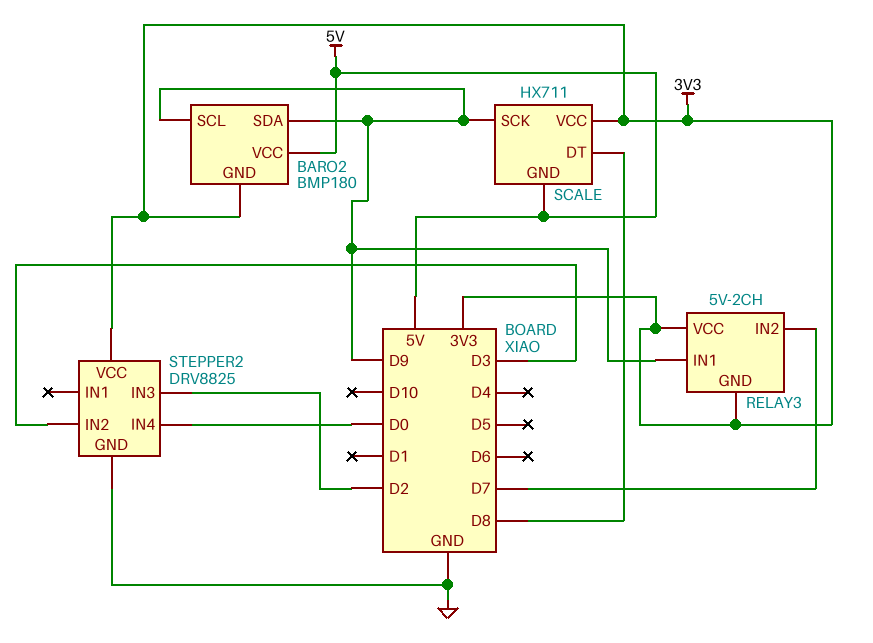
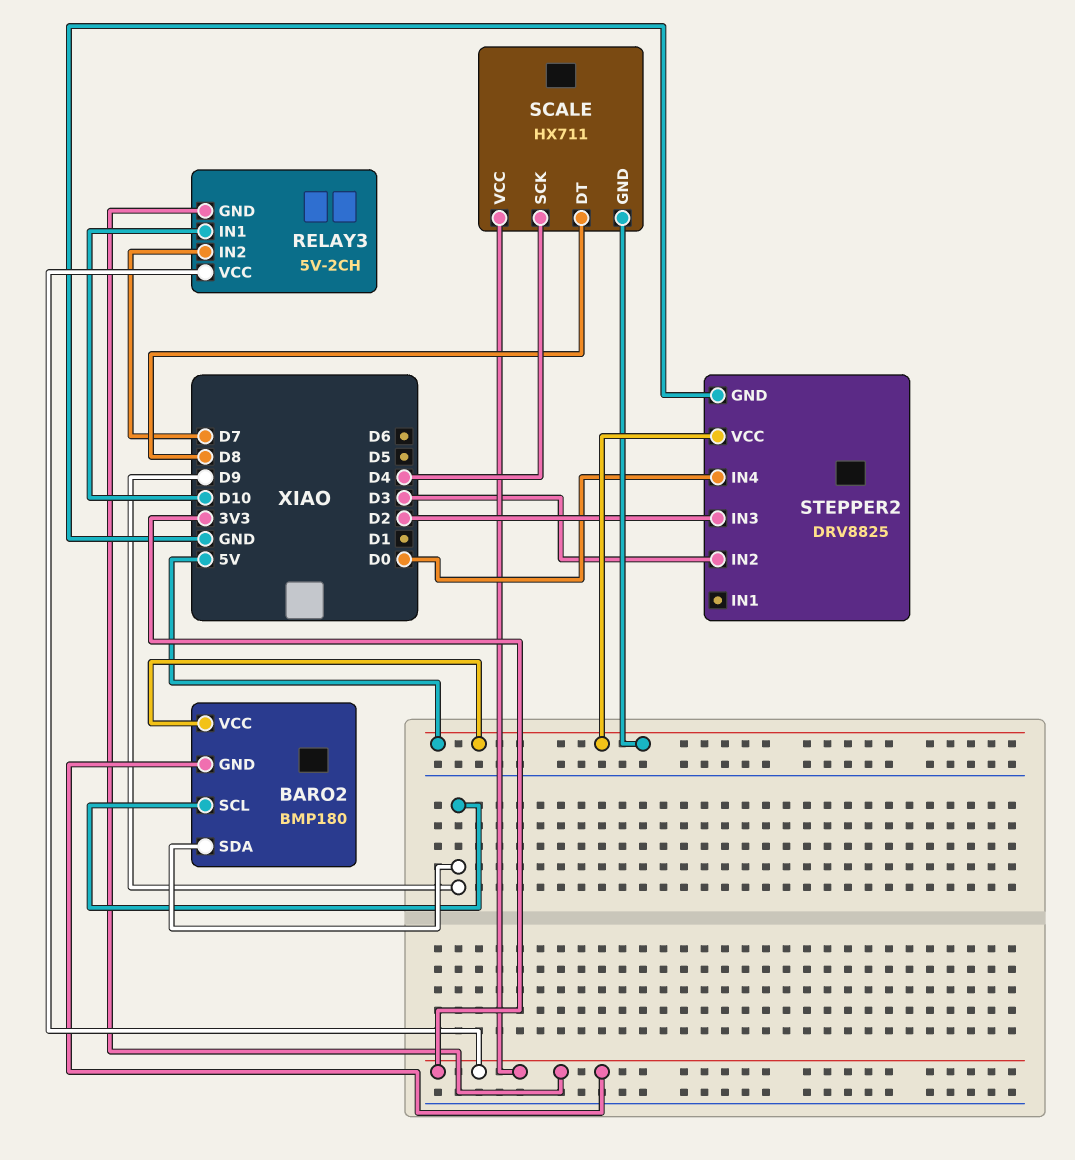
RELAY3 pin IN1: D9 -> D10
SCALE pin SCK: D9 -> D4
STEPPER2 pin VCC: 3V3 -> 5V

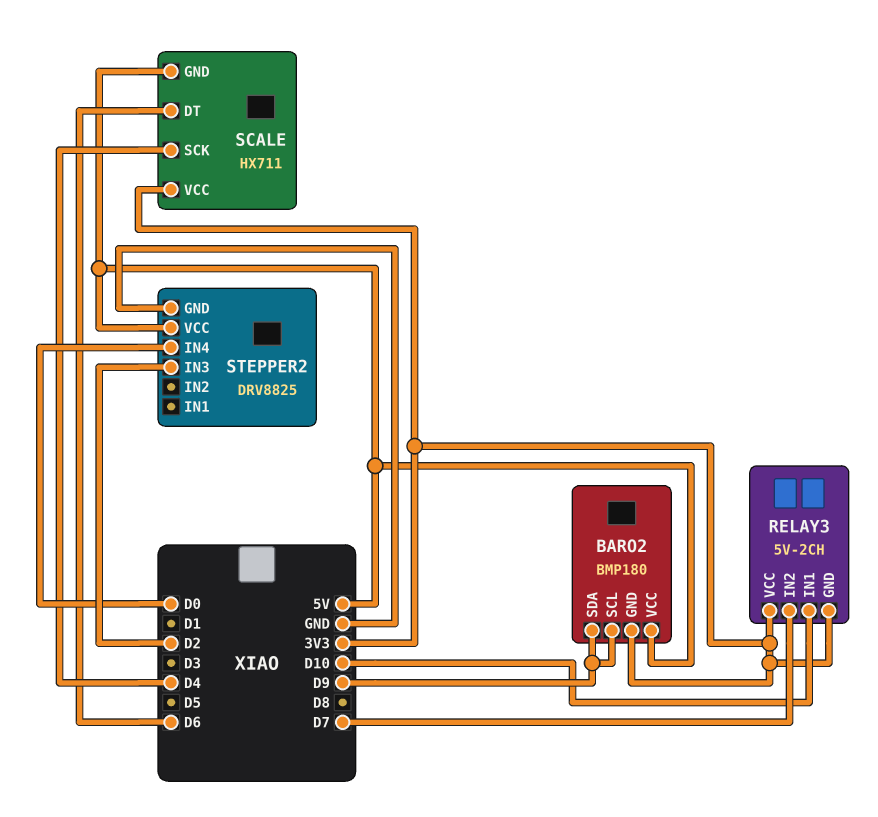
SCALE pin DT: D8 -> D6
STEPPER2 pin IN2: D3 -> none

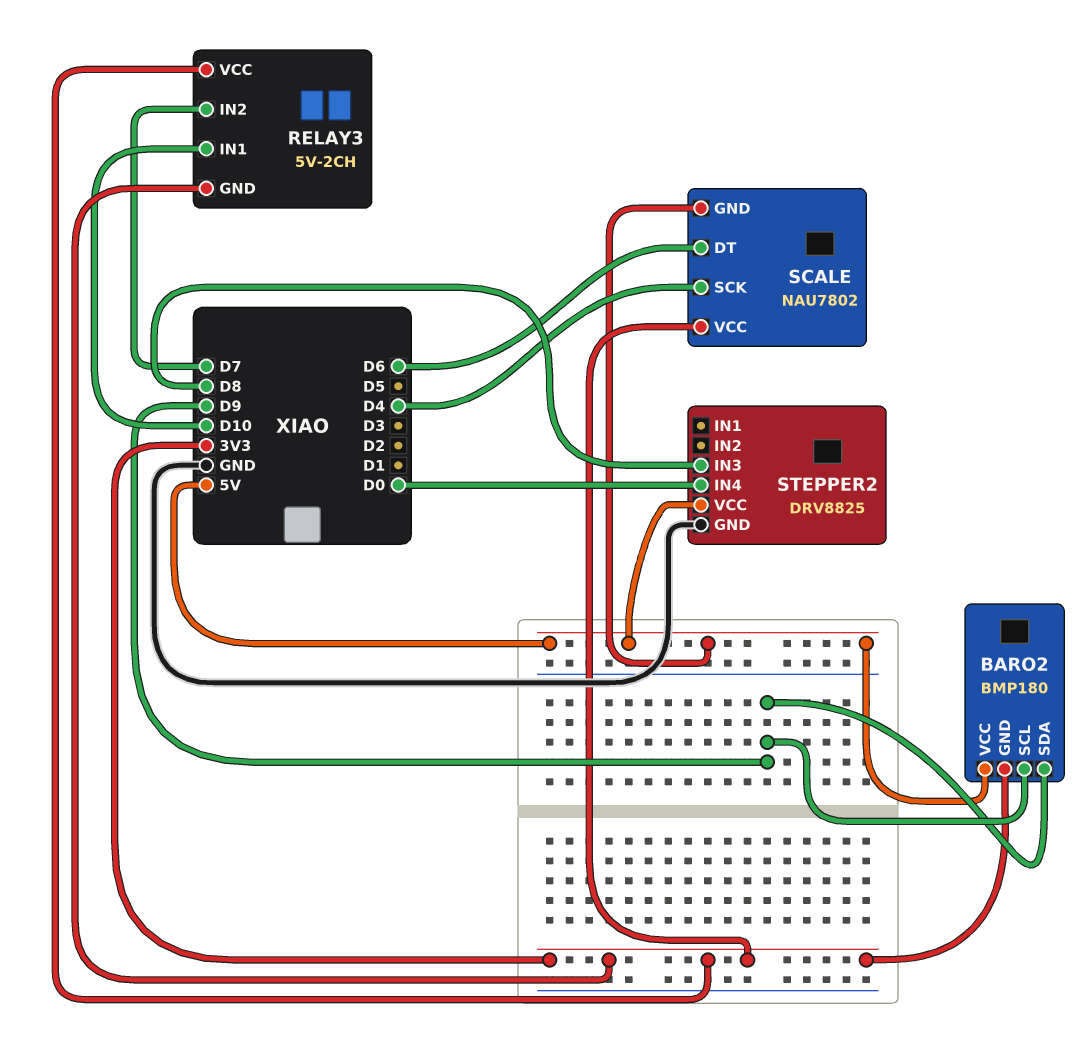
SCALE: HX711 -> NAU7802
STEPPER2 pin IN3: D2 -> D8

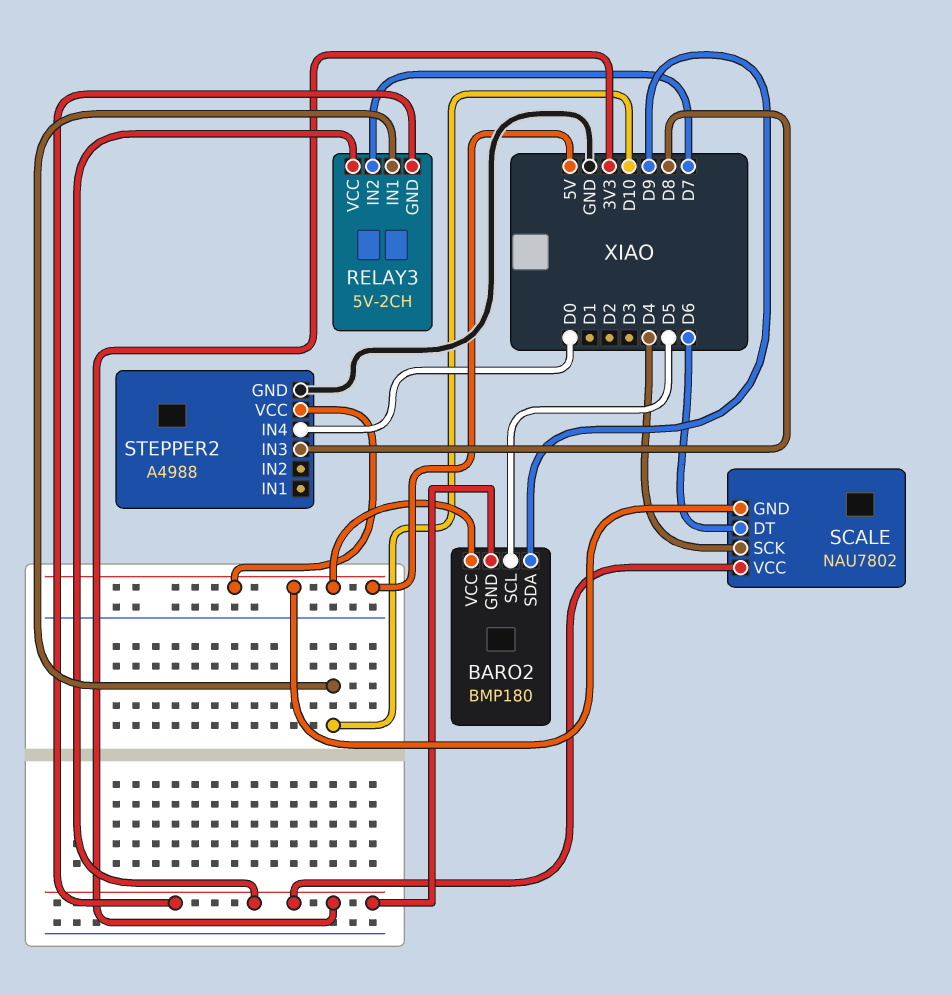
BARO2 pin SCL: D9 -> D5
STEPPER2: DRV8825 -> A4988

